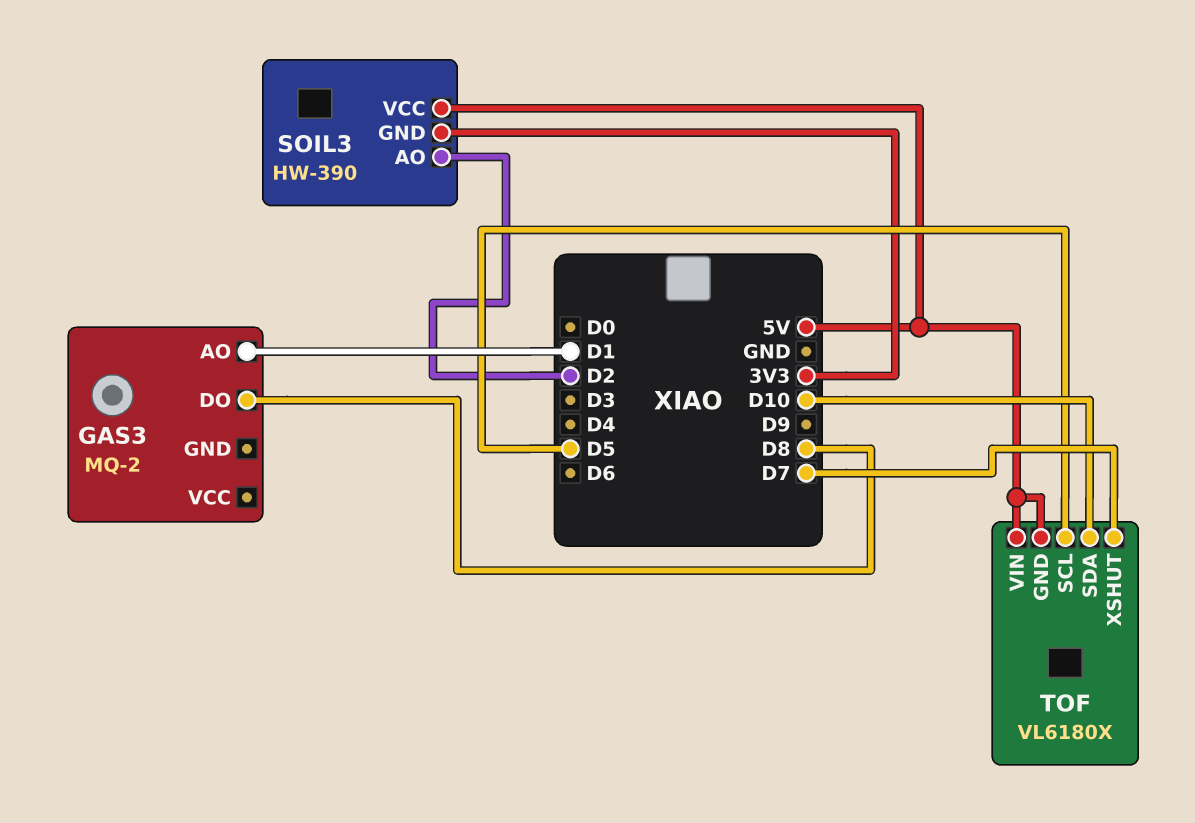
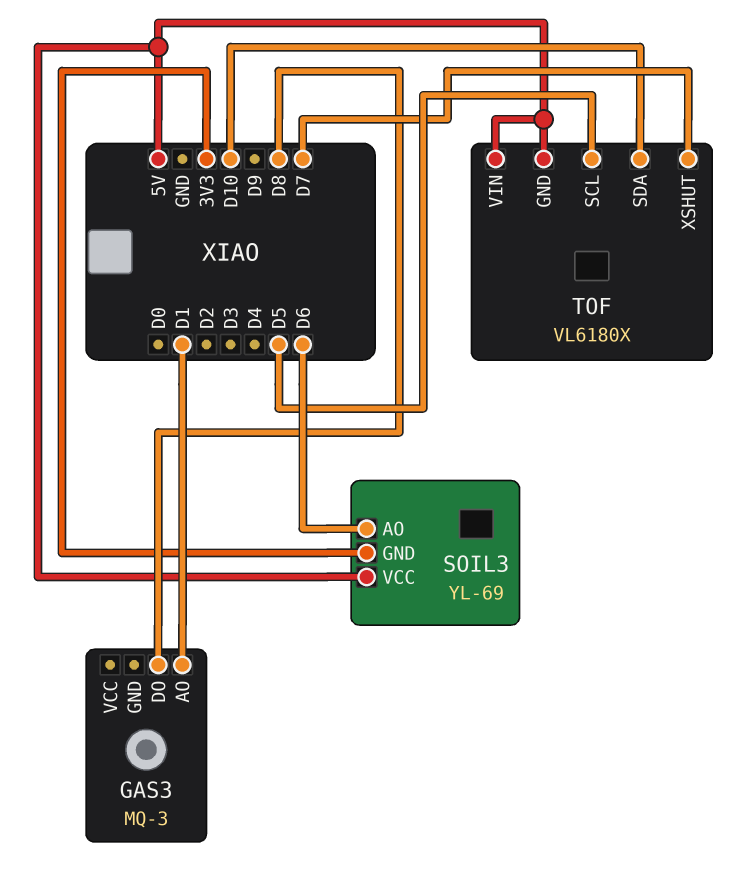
GAS3: MQ-2 -> MQ-3
SOIL3: HW-390 -> YL-69
SOIL3 pin AO: D2 -> D6

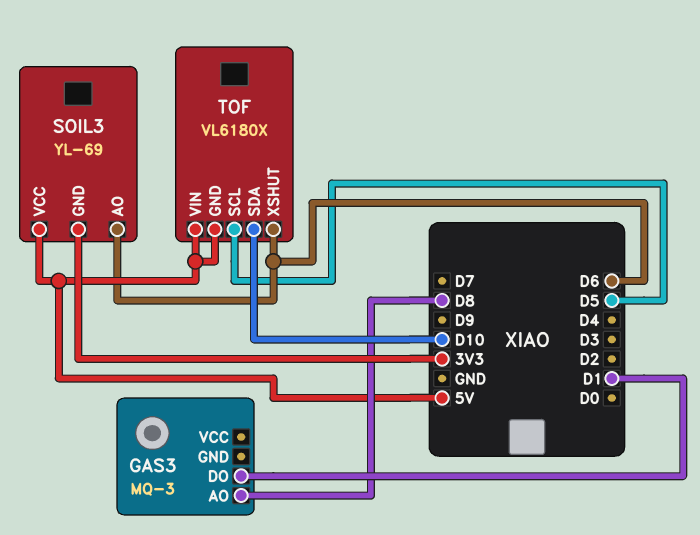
GAS3 pin AO: D1 -> D8
GAS3 pin DO: D8 -> D1
TOF pin XSHUT: D7 -> D6

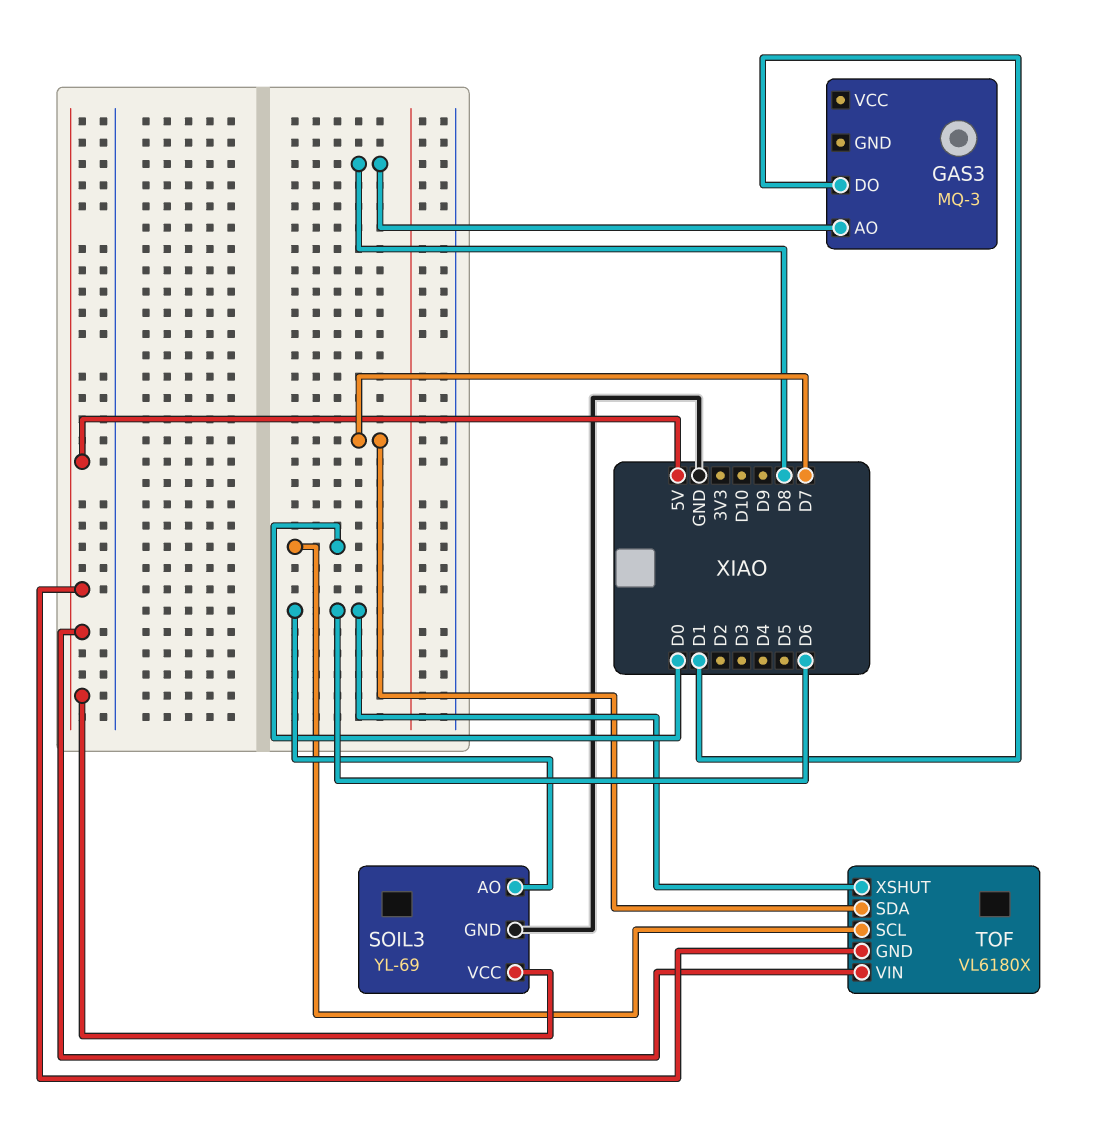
SOIL3 pin GND: 3V3 -> GND
TOF pin SCL: D5 -> D0
TOF pin SDA: D10 -> D7

